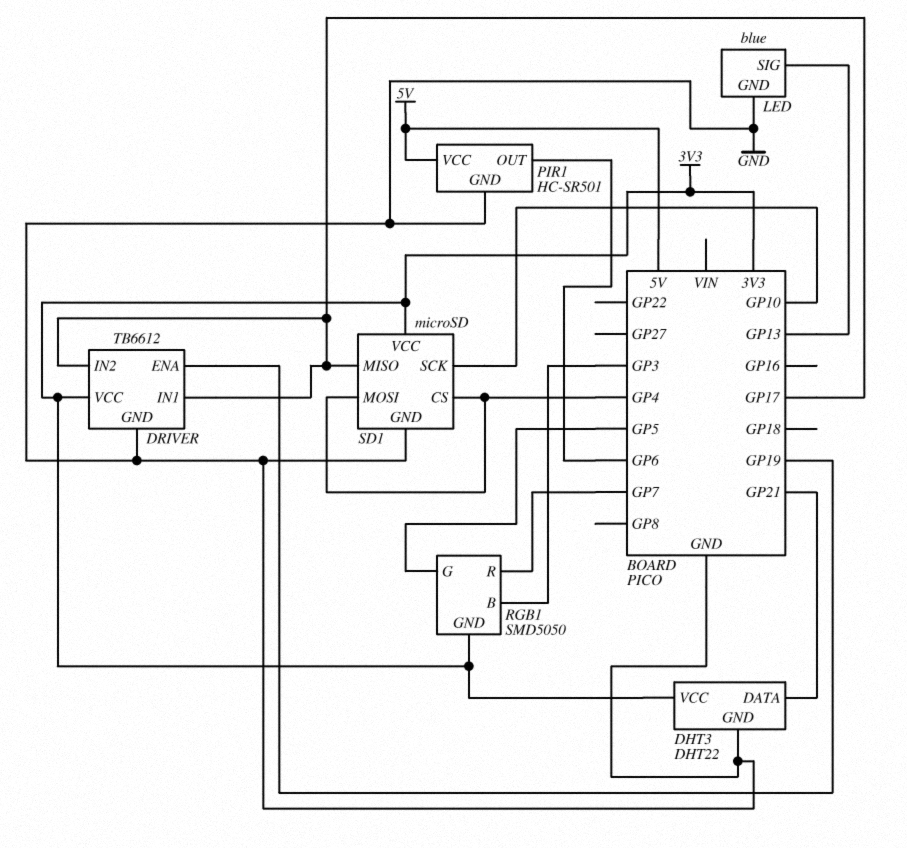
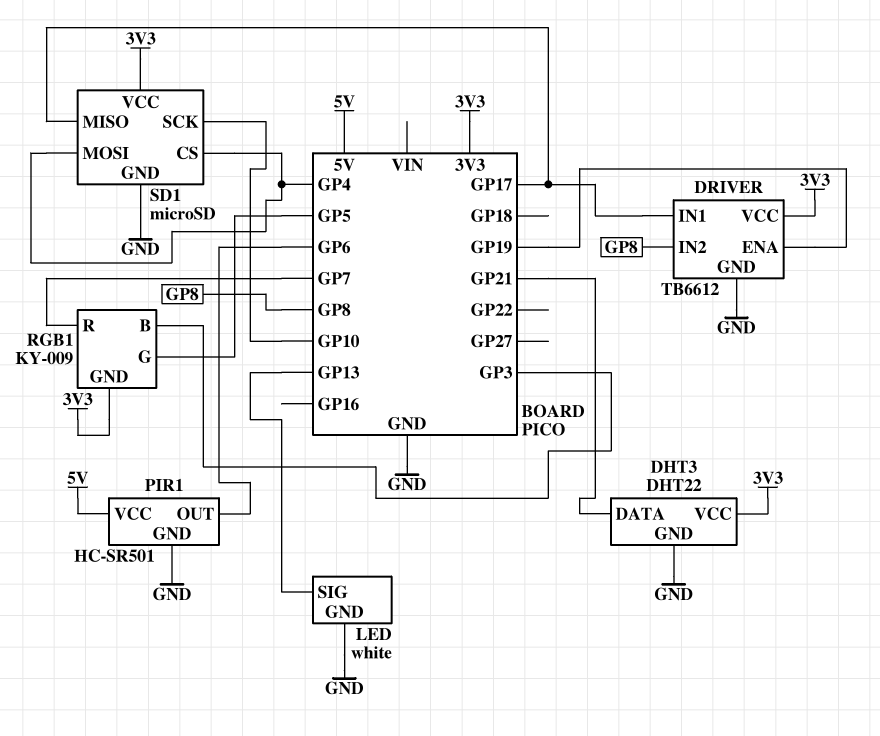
DRIVER pin IN2: GP17 -> GP8
LED: blue -> white
RGB1: SMD5050 -> KY-009

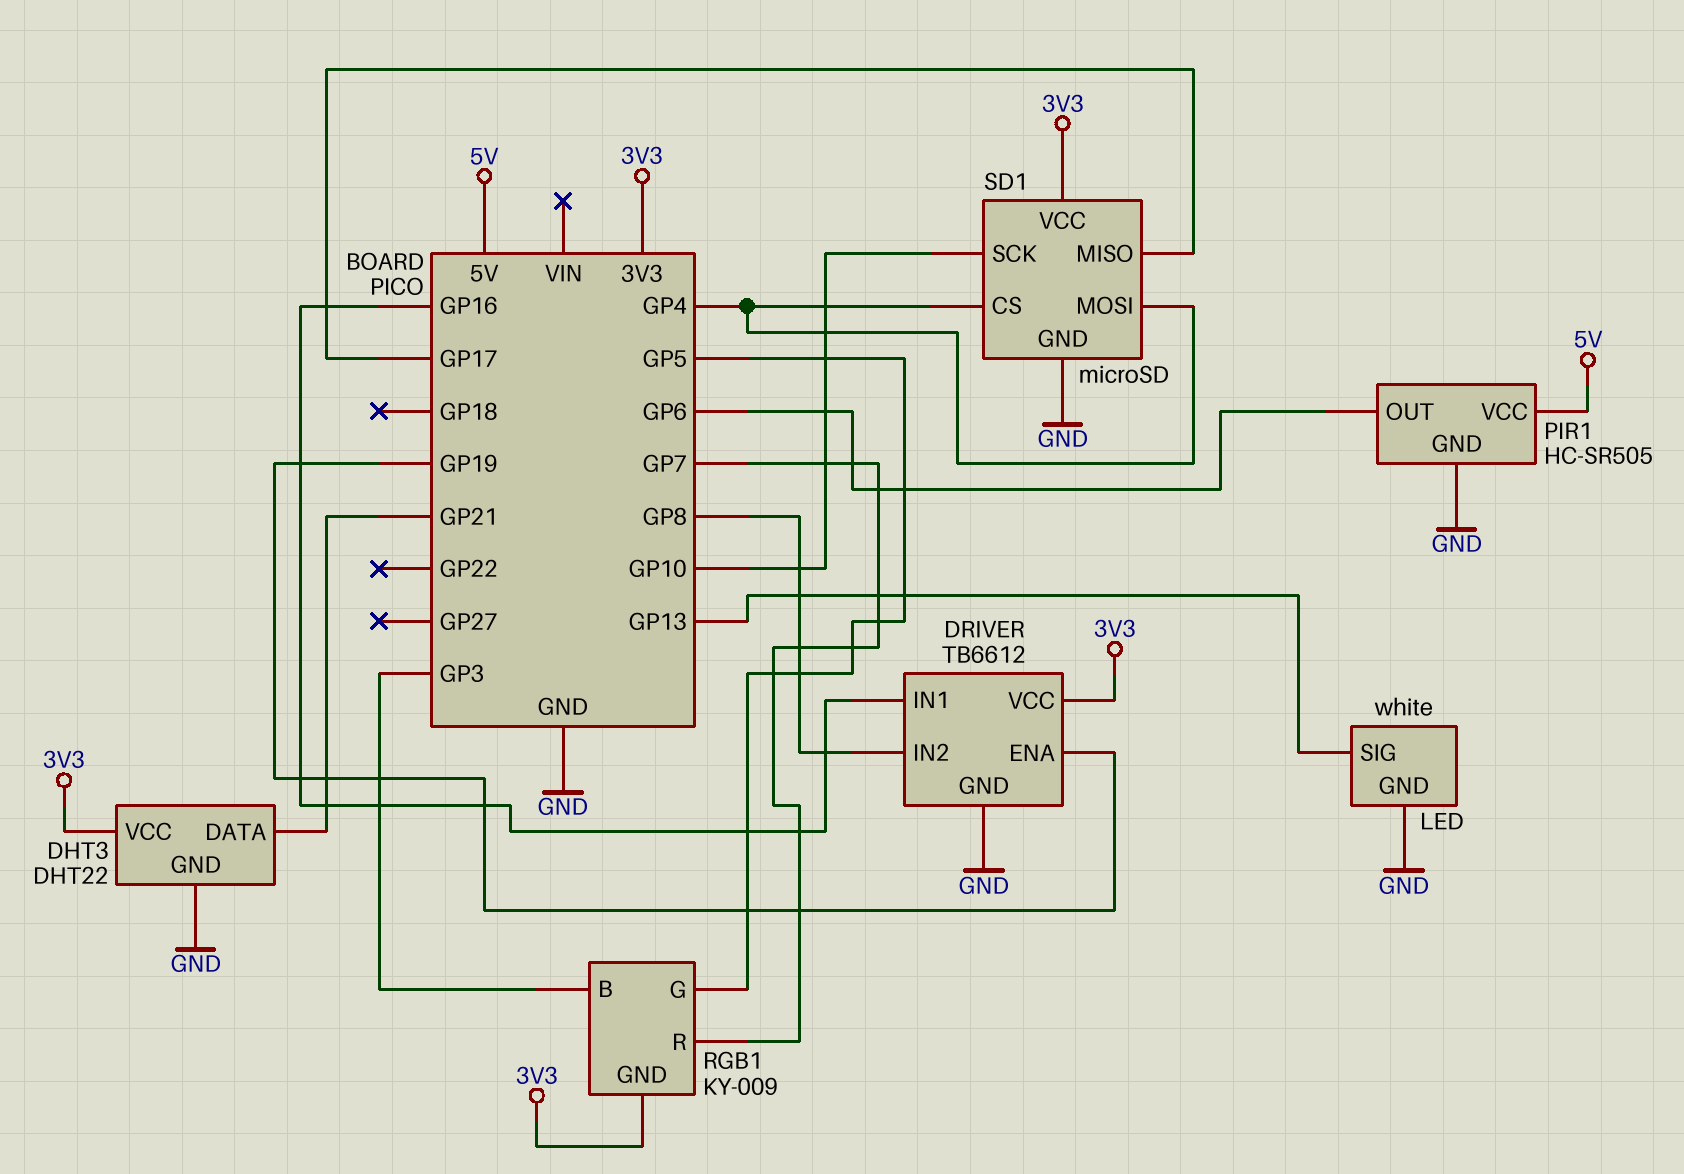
DRIVER pin IN1: GP17 -> GP16
PIR1: HC-SR501 -> HC-SR505

